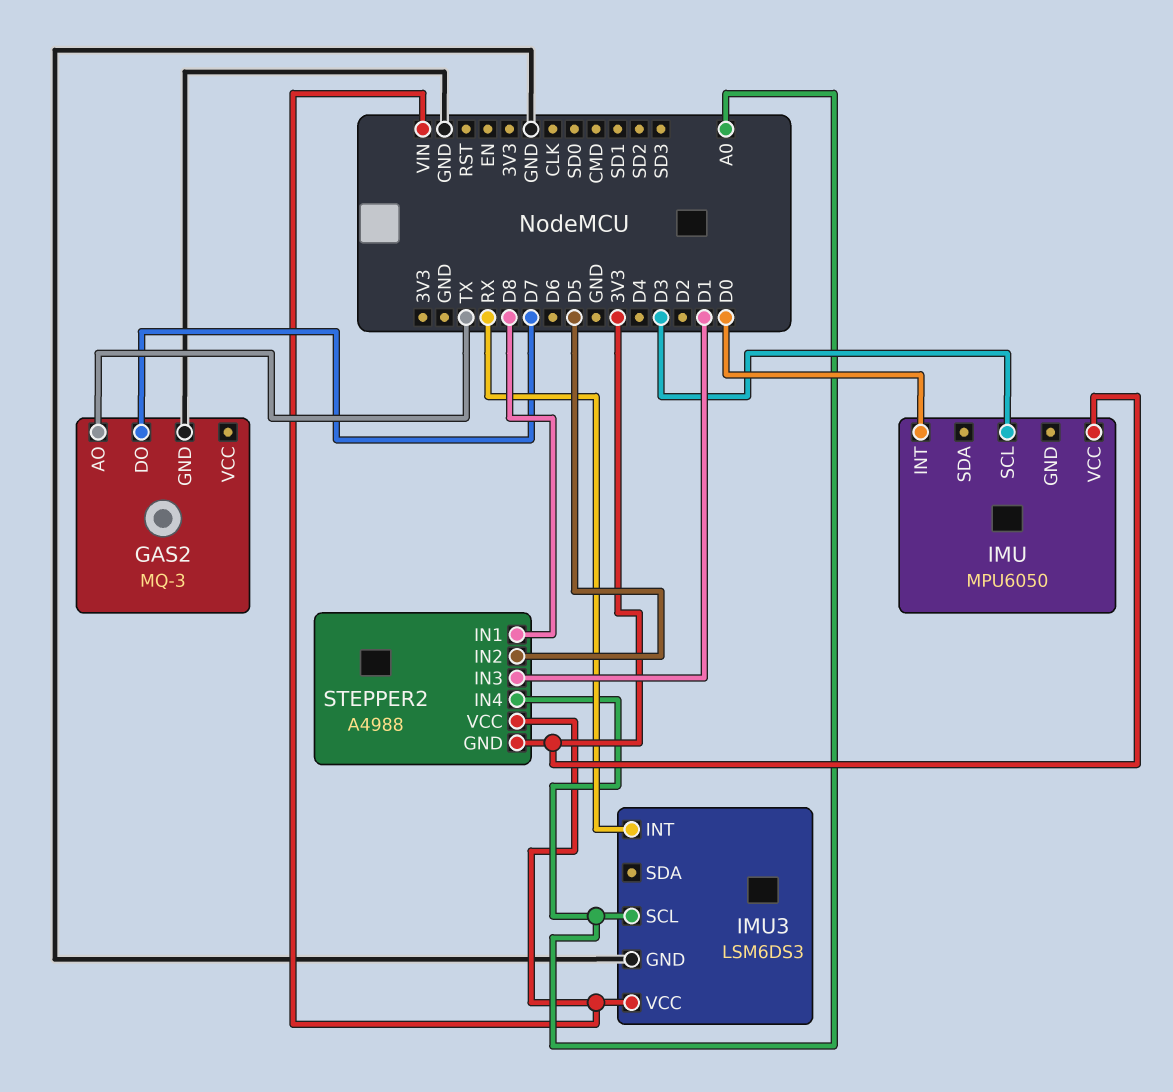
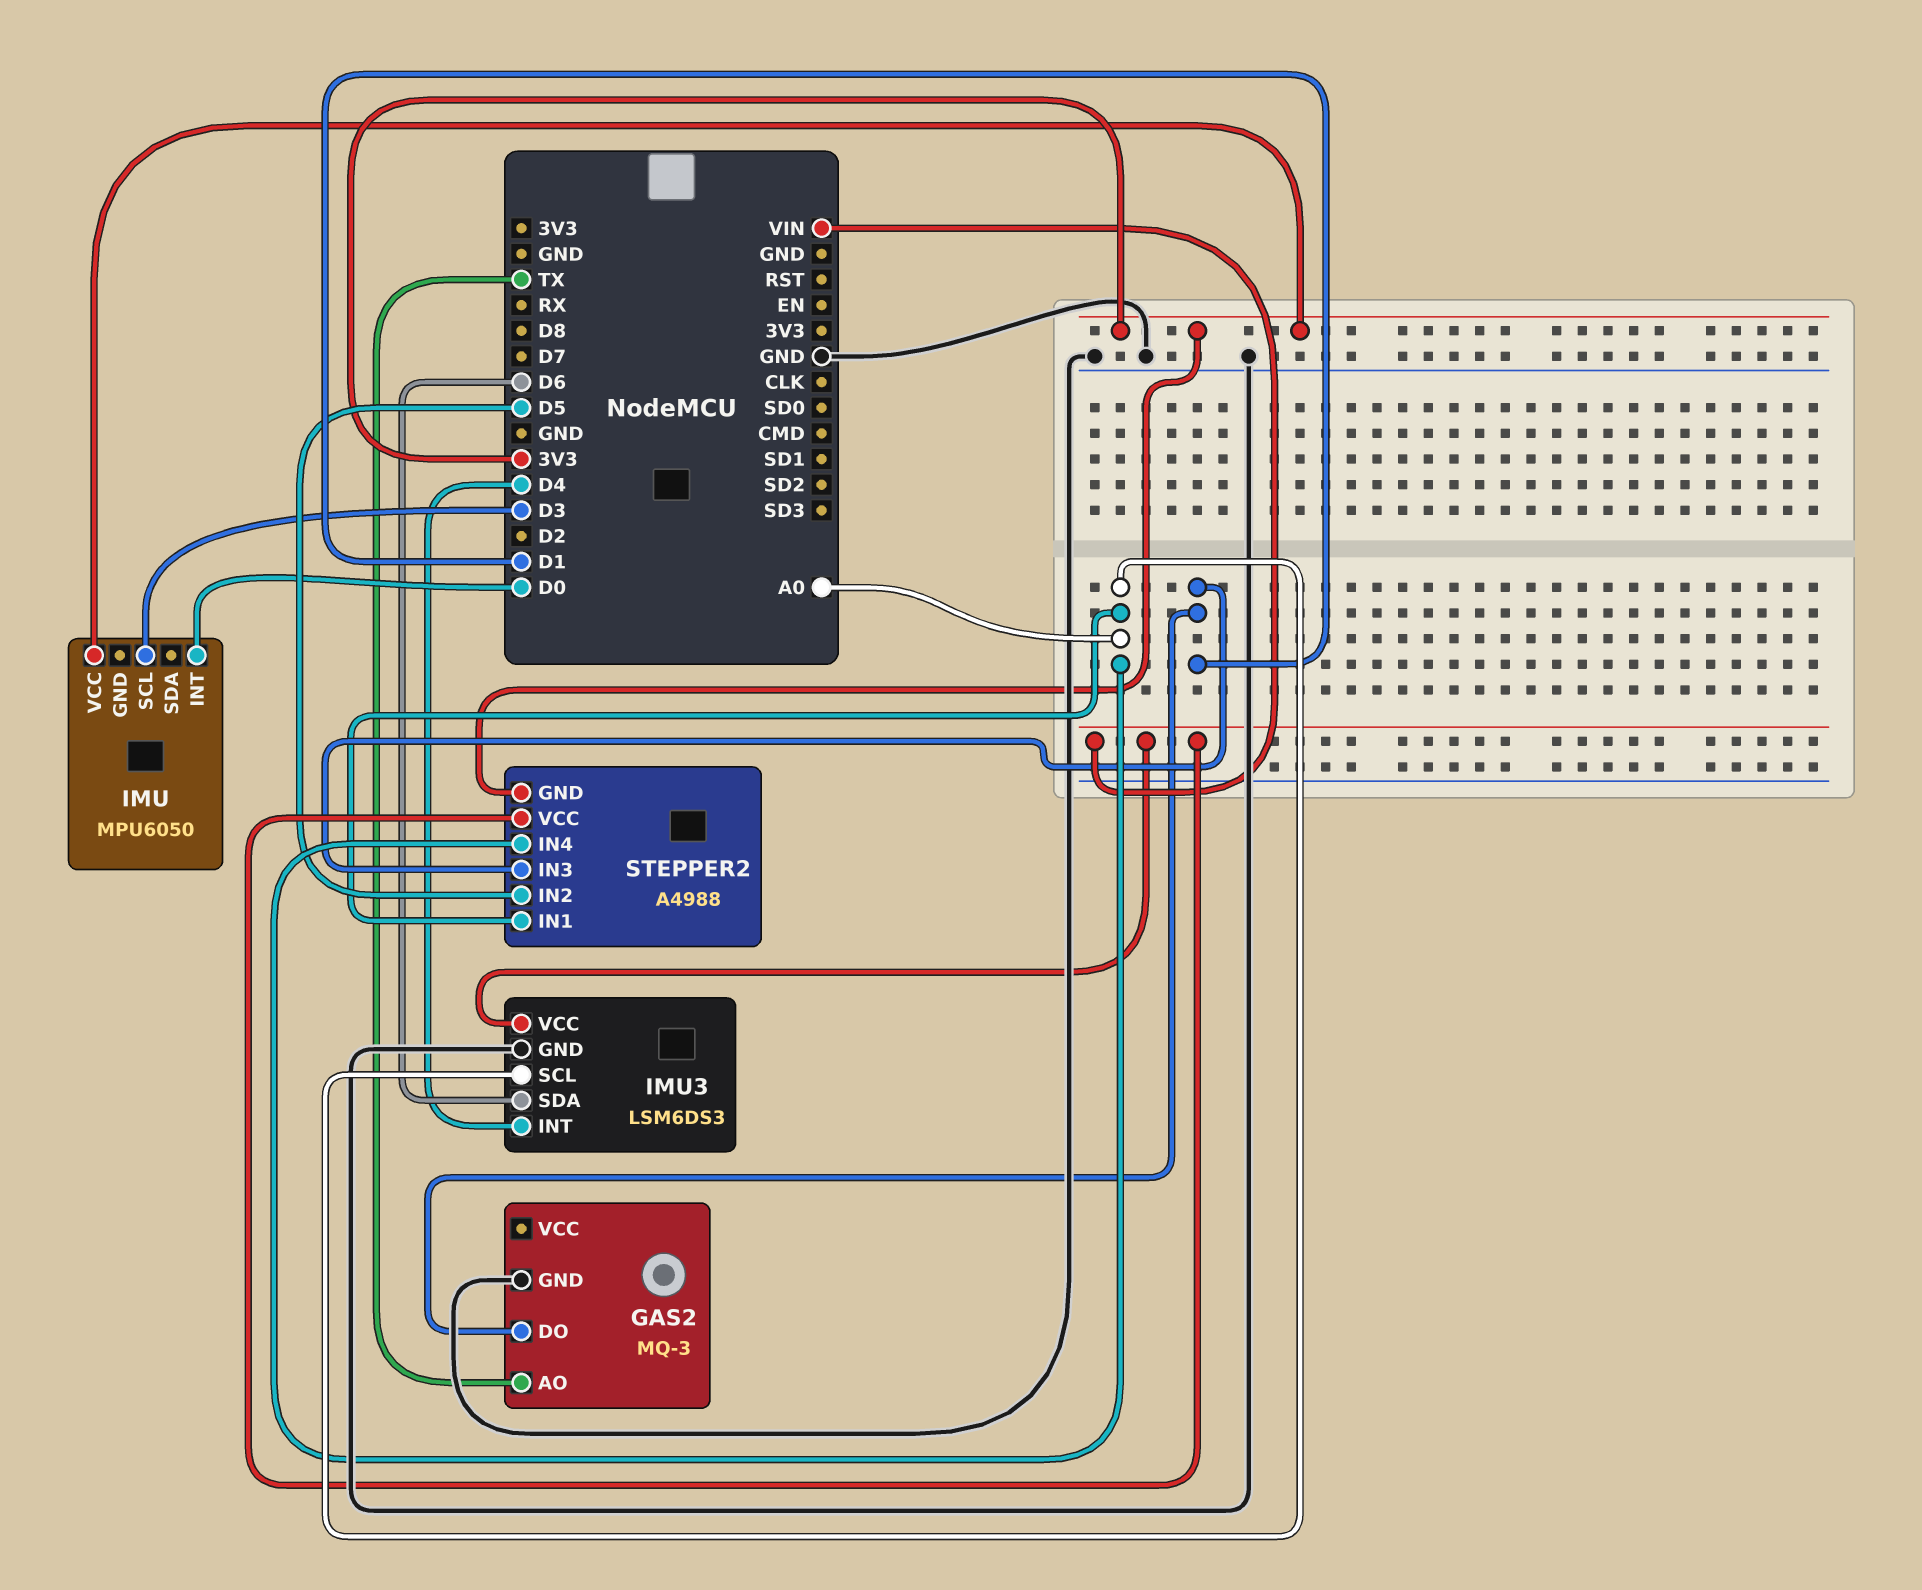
GAS2 pin DO: D7 -> D1
IMU3 pin INT: RX -> D4
IMU3 pin SDA: none -> D6
STEPPER2 pin IN1: D8 -> A0

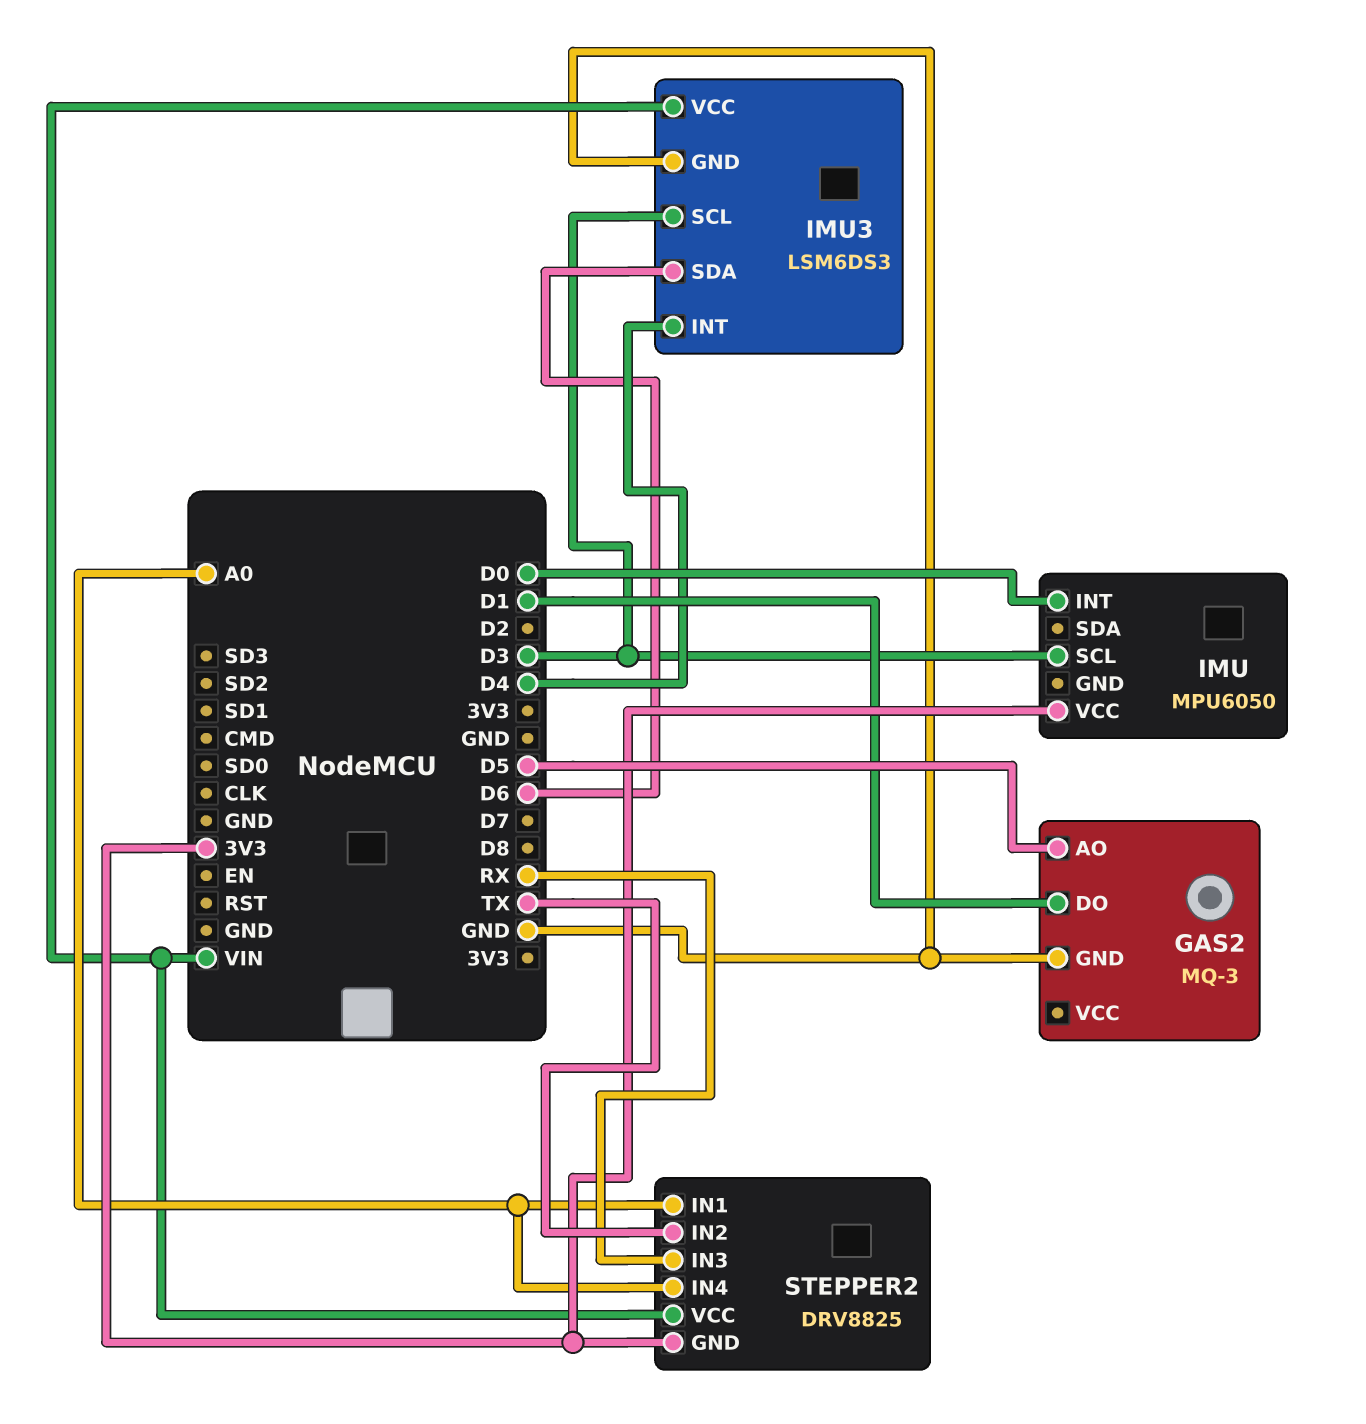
GAS2 pin AO: TX -> D5
IMU3 pin SCL: A0 -> D3
STEPPER2: A4988 -> DRV8825
STEPPER2 pin IN2: D5 -> TX
STEPPER2 pin IN3: D1 -> RX

